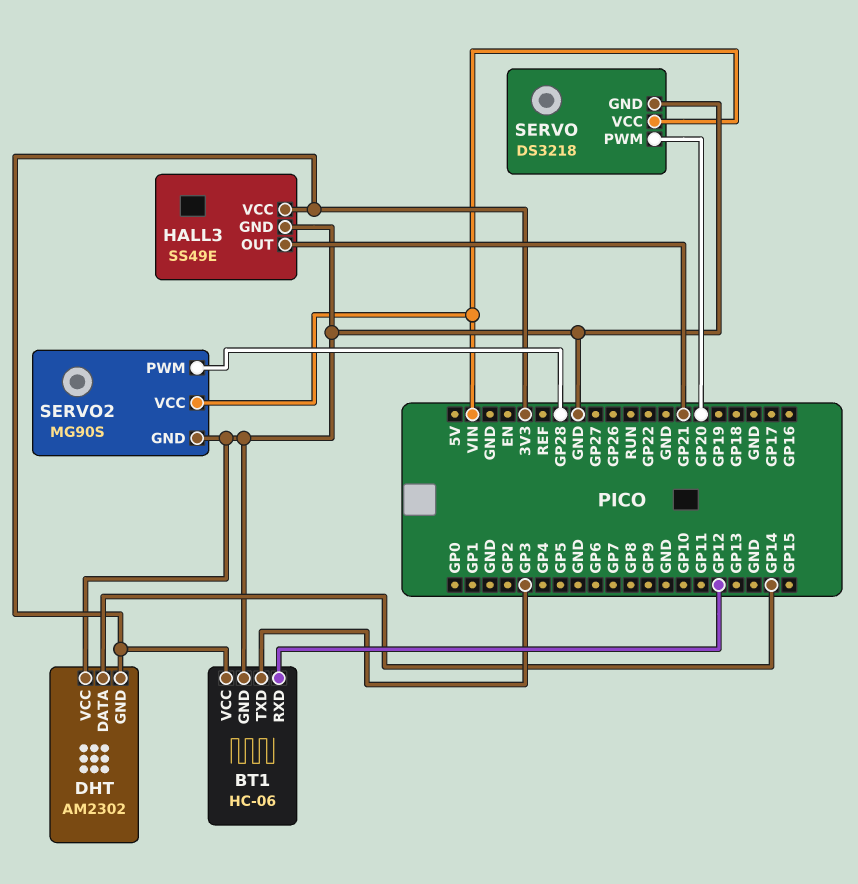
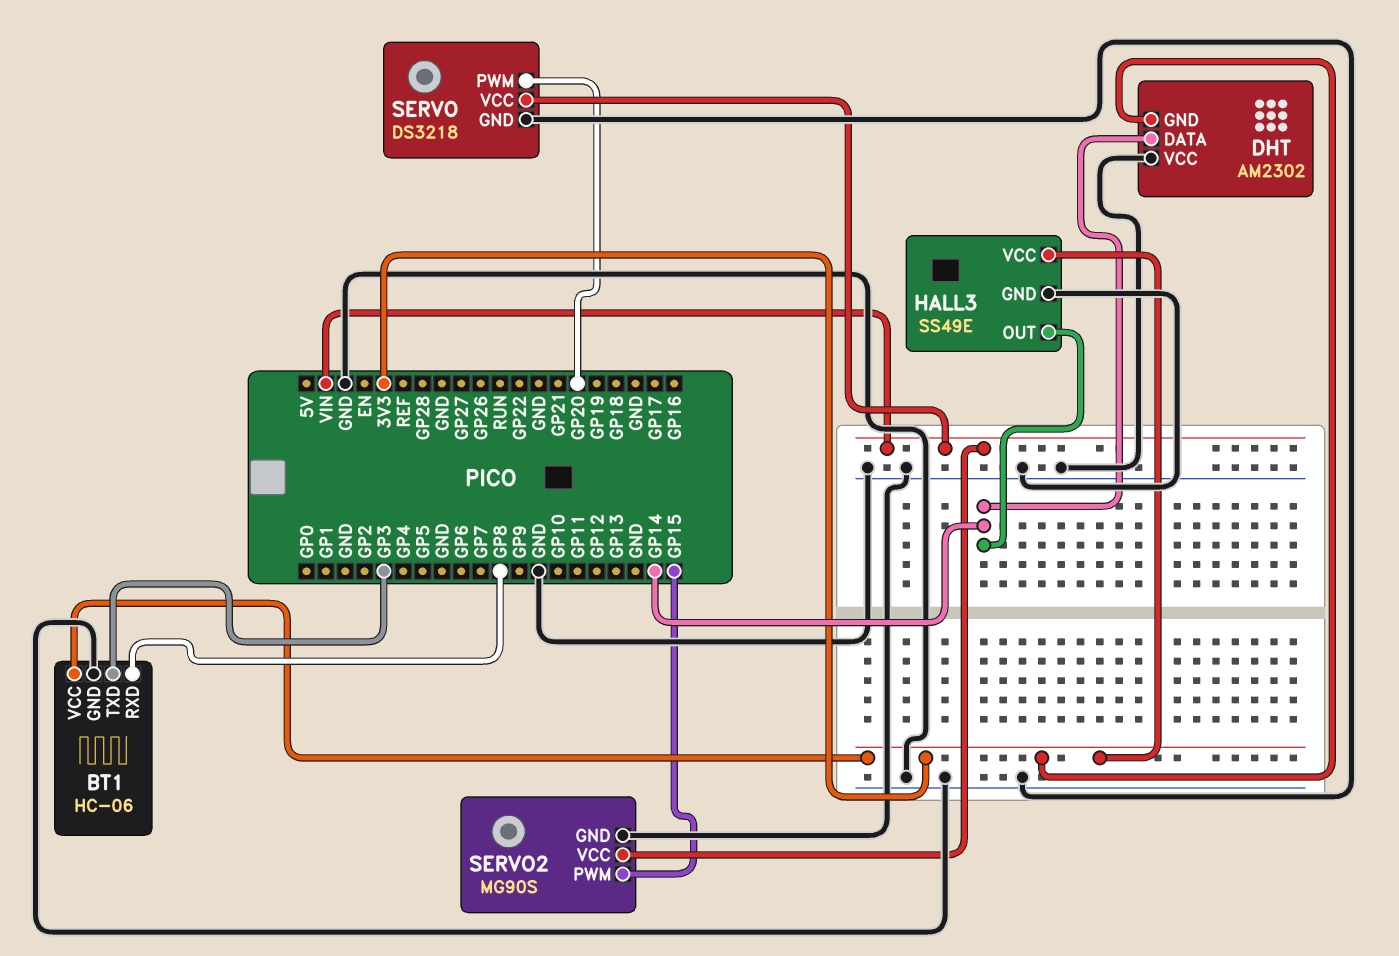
BT1 pin RXD: GP12 -> GP8
HALL3 pin OUT: GP21 -> GP14
SERVO2 pin PWM: GP28 -> GP15

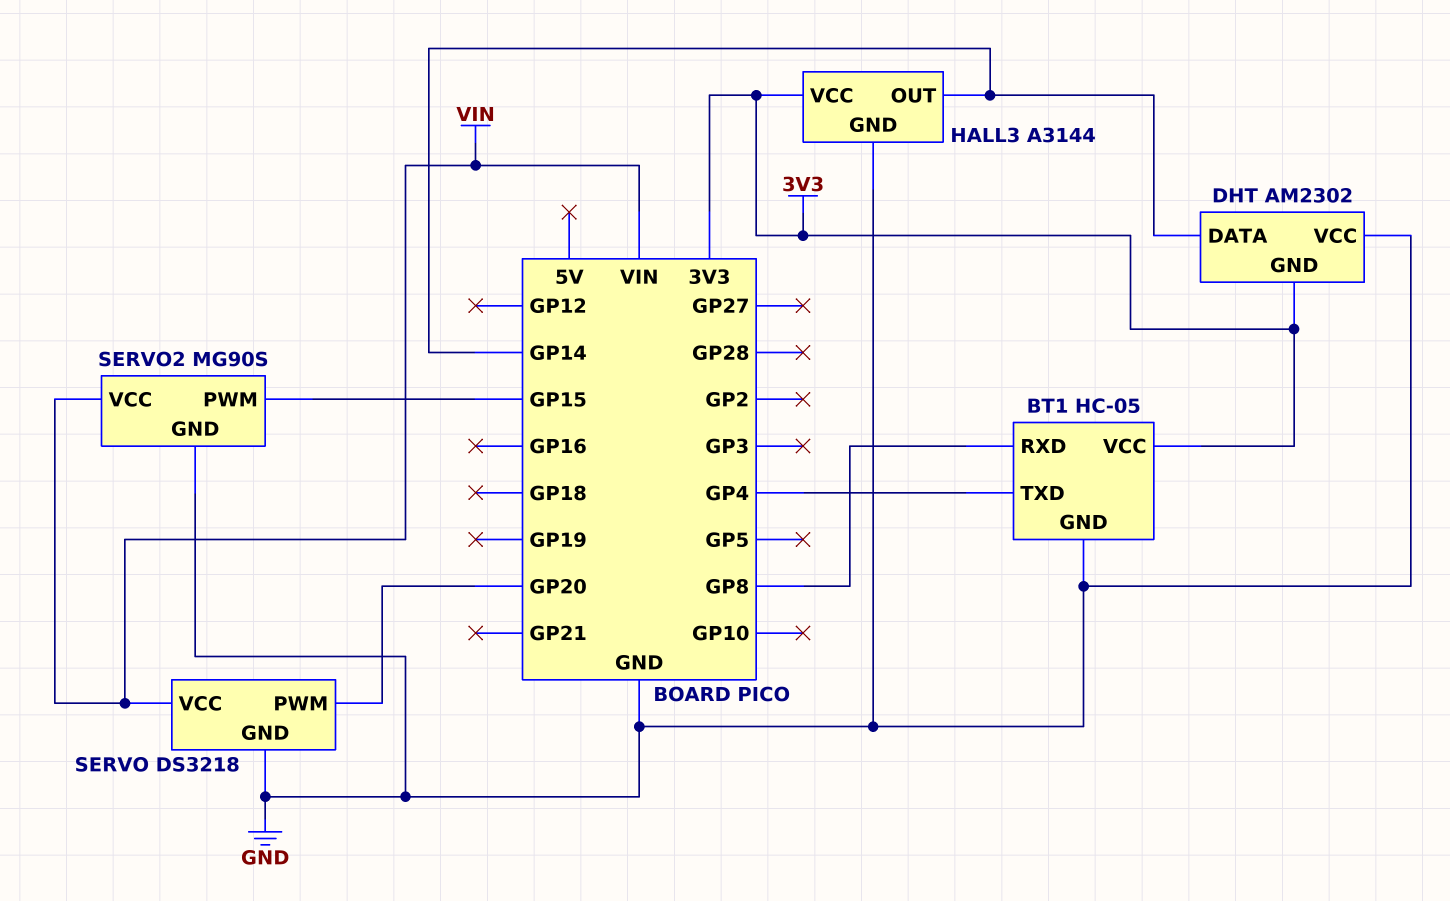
BT1: HC-06 -> HC-05
BT1 pin TXD: GP3 -> GP4
HALL3: SS49E -> A3144

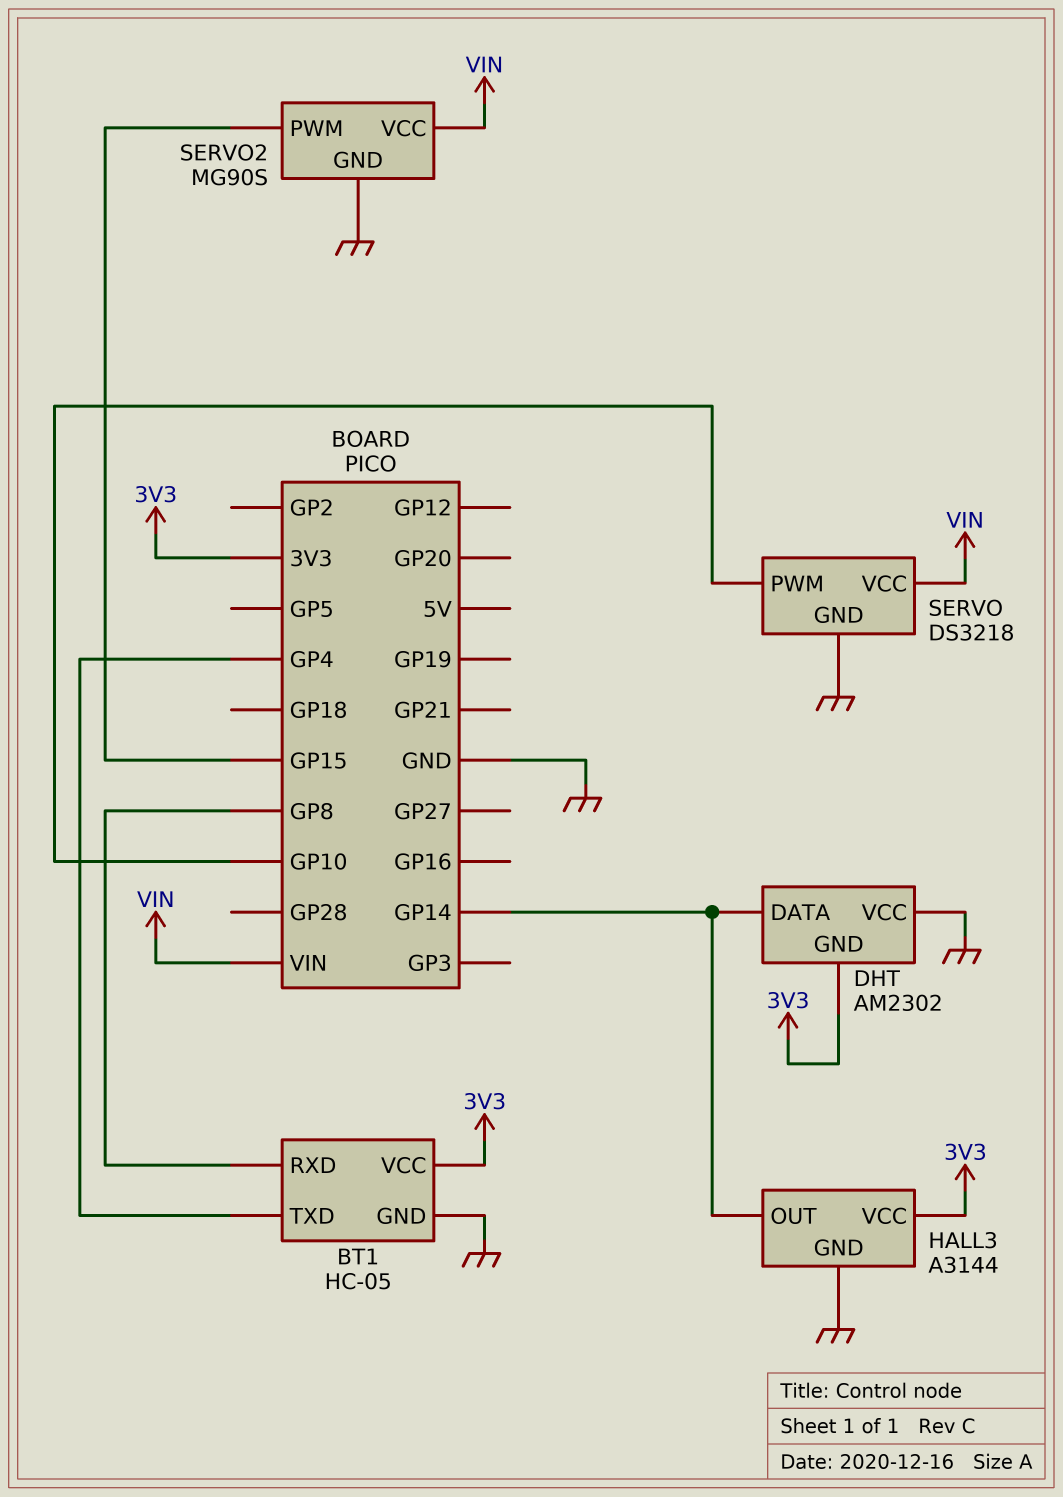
SERVO pin PWM: GP20 -> GP10

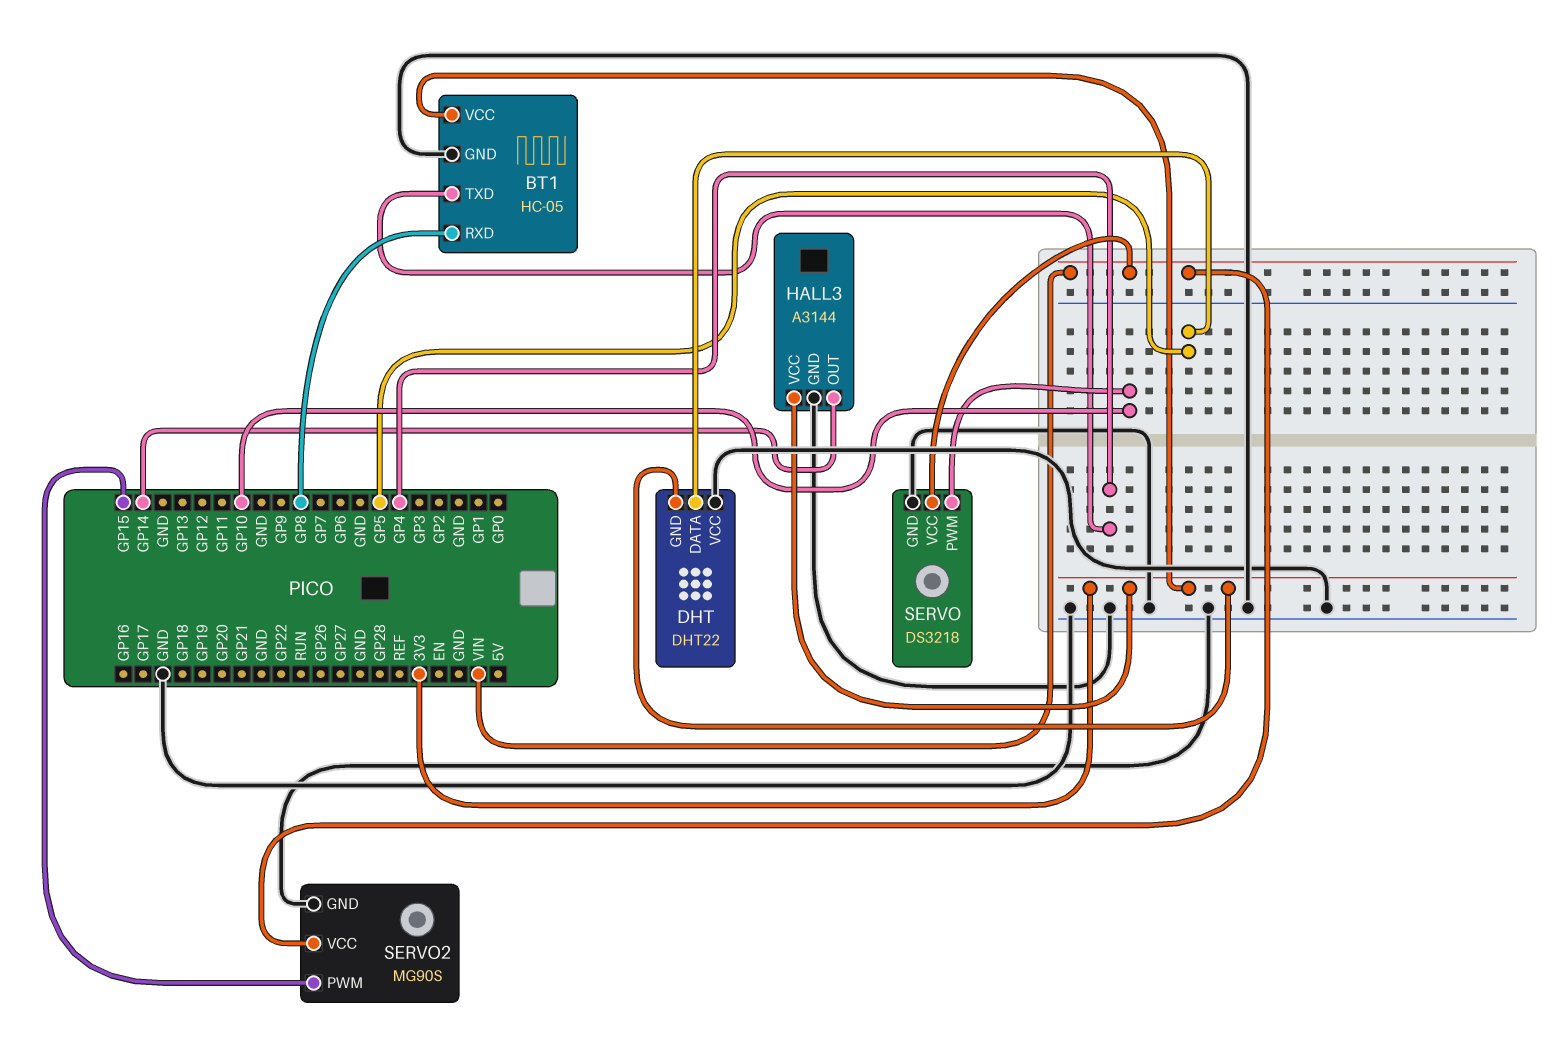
DHT: AM2302 -> DHT22
DHT pin DATA: GP14 -> GP5

